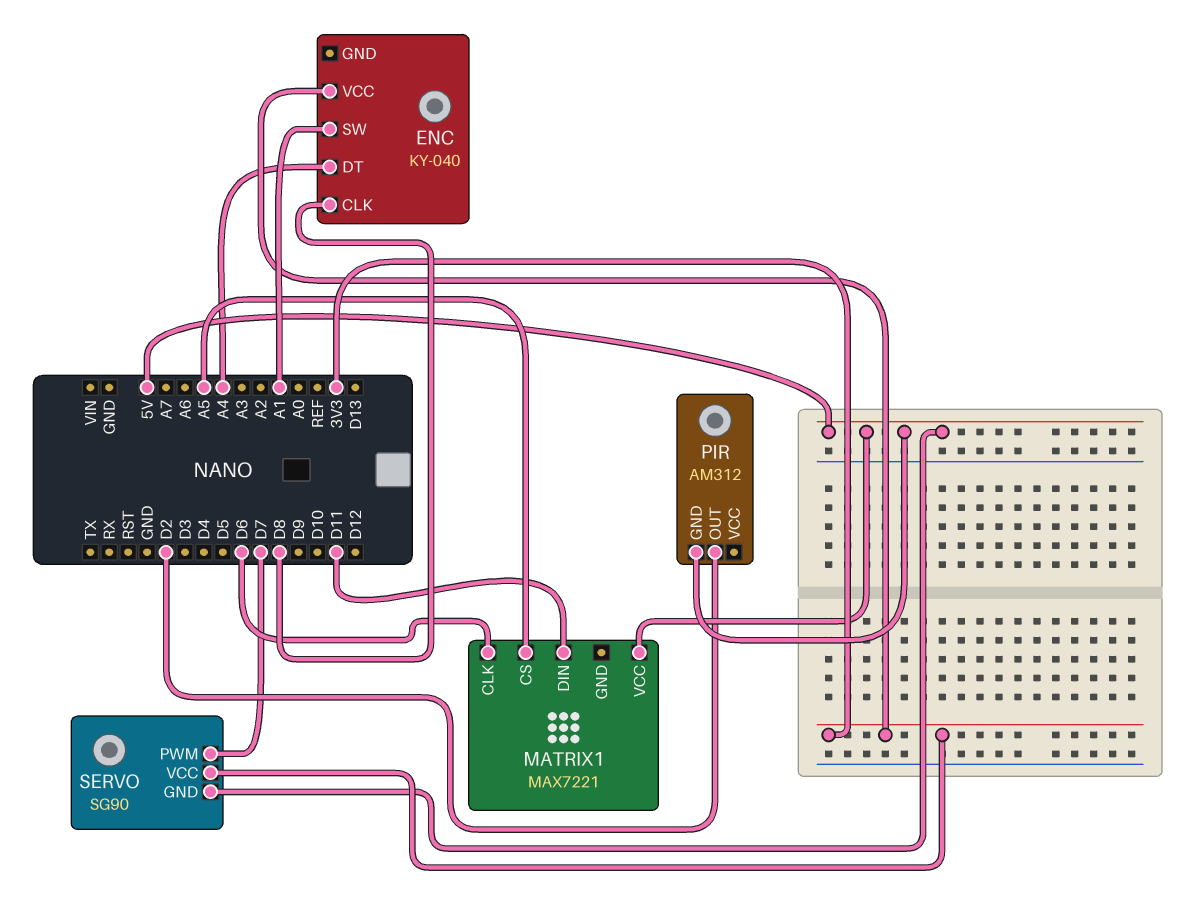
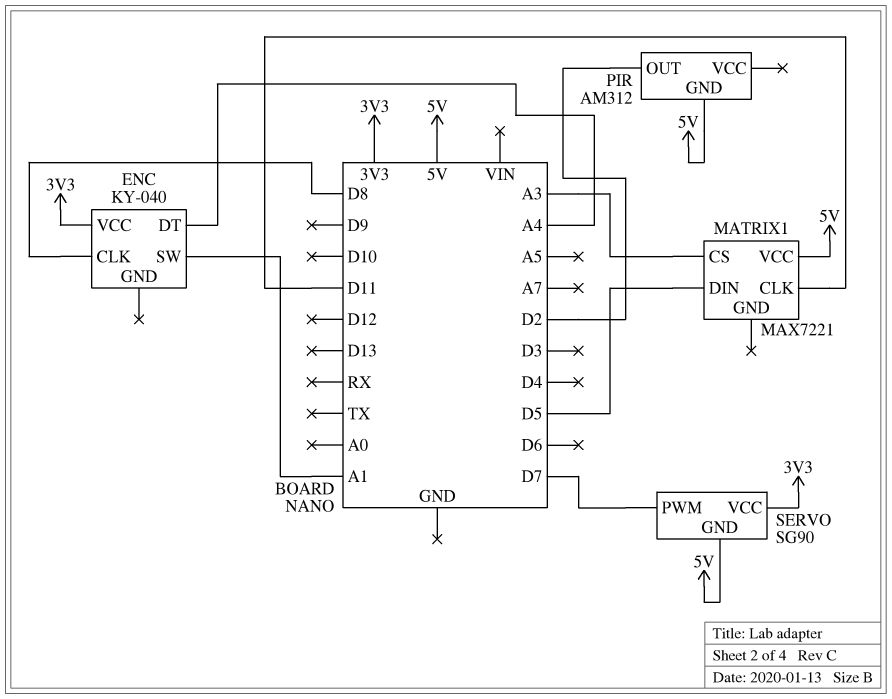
MATRIX1 pin CLK: D6 -> D11
MATRIX1 pin CS: A5 -> A3
MATRIX1 pin DIN: D11 -> D5

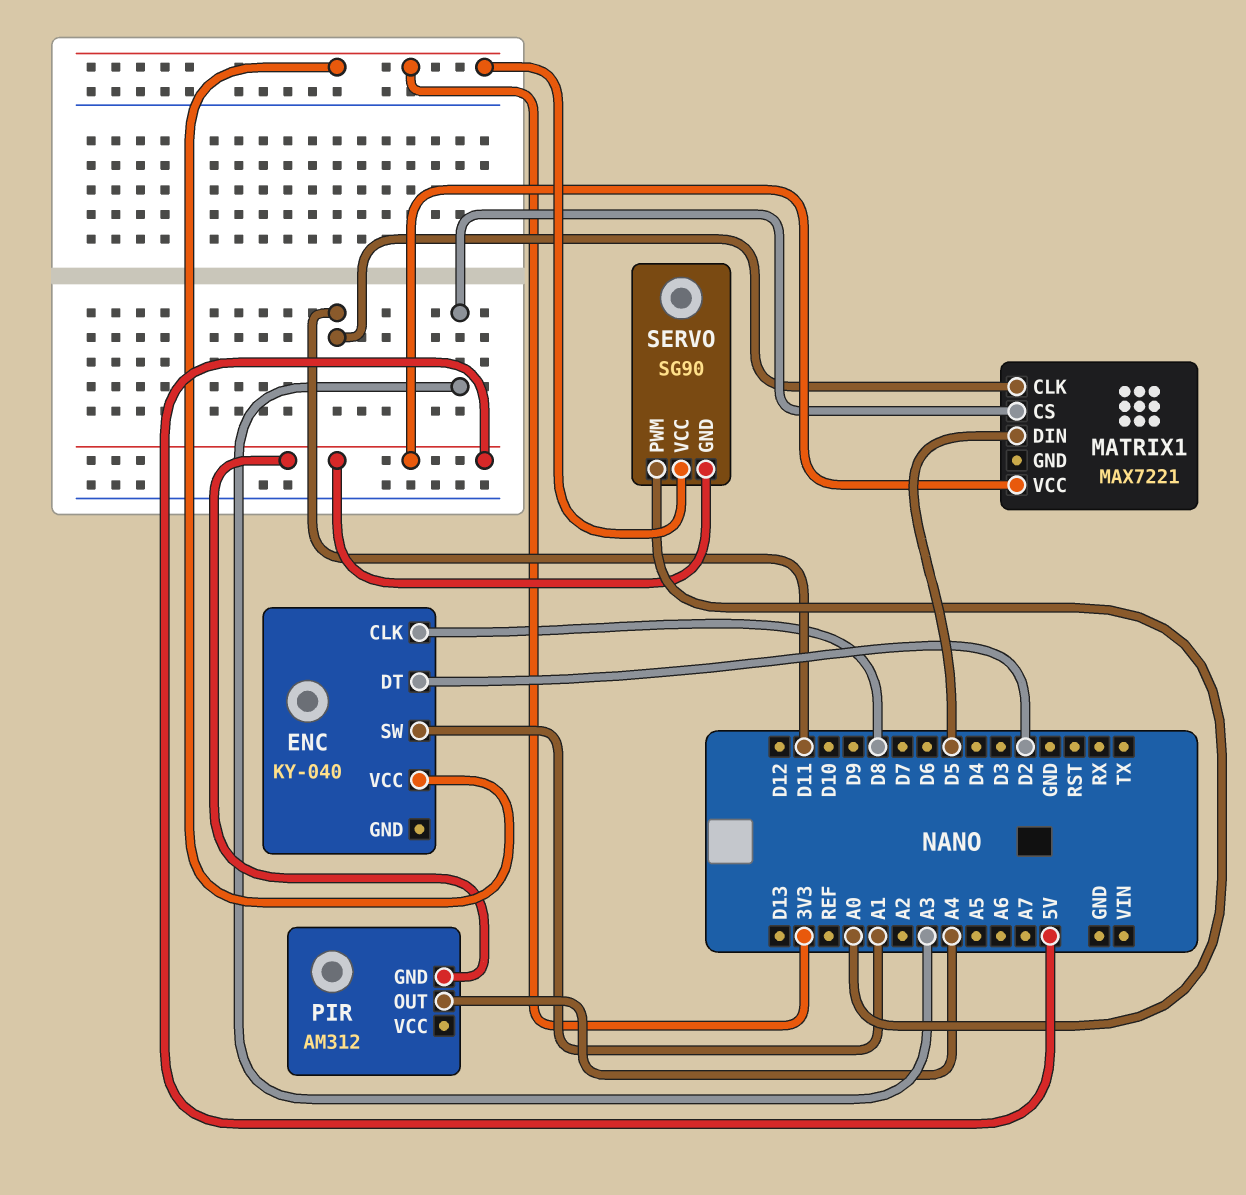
ENC pin DT: A4 -> D2
PIR pin OUT: D2 -> A4
SERVO pin PWM: D7 -> A0

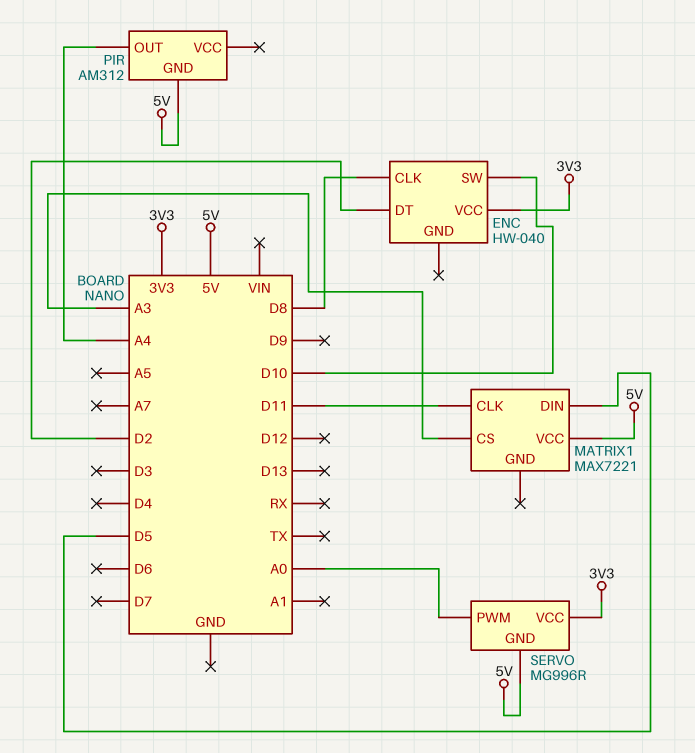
ENC: KY-040 -> HW-040
ENC pin SW: A1 -> D10
SERVO: SG90 -> MG996R

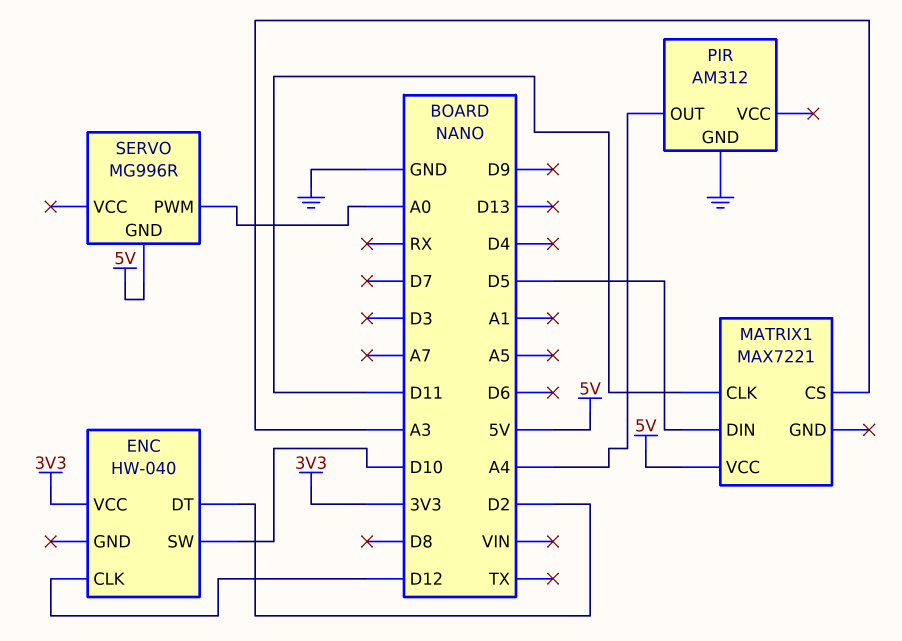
ENC pin CLK: D8 -> D12
PIR pin GND: 5V -> GND
SERVO pin VCC: 3V3 -> none

